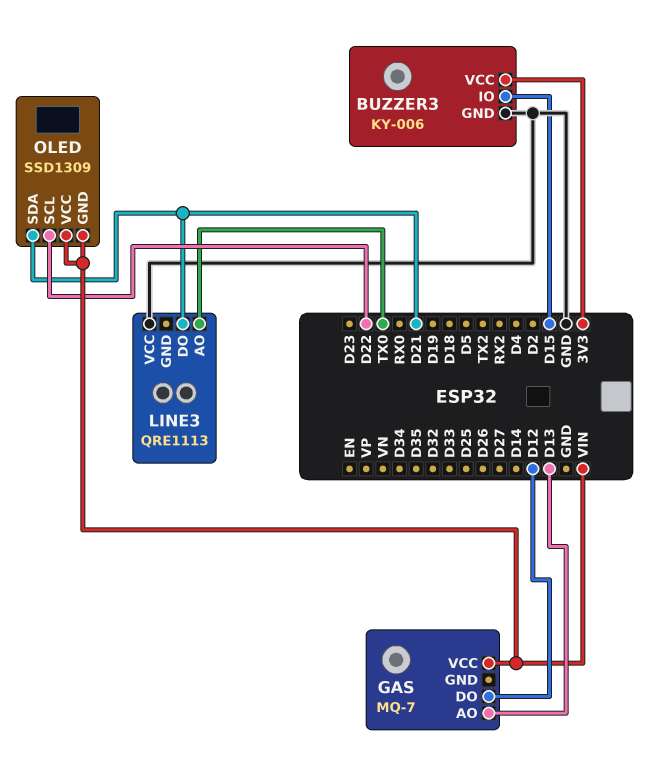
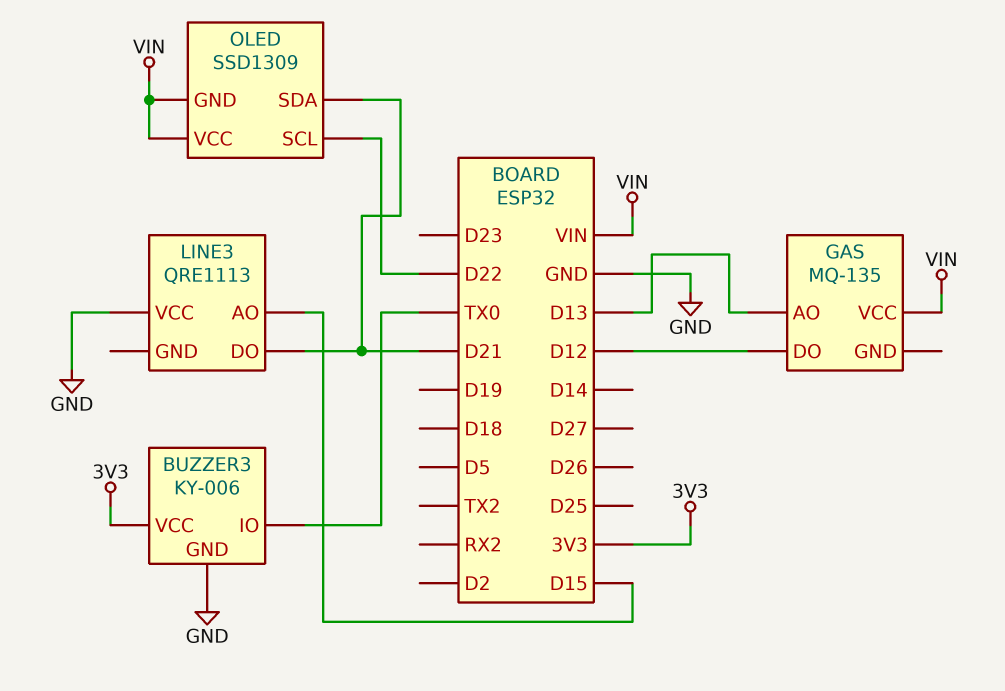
BUZZER3 pin IO: D15 -> TX0
GAS: MQ-7 -> MQ-135
LINE3 pin AO: TX0 -> D15

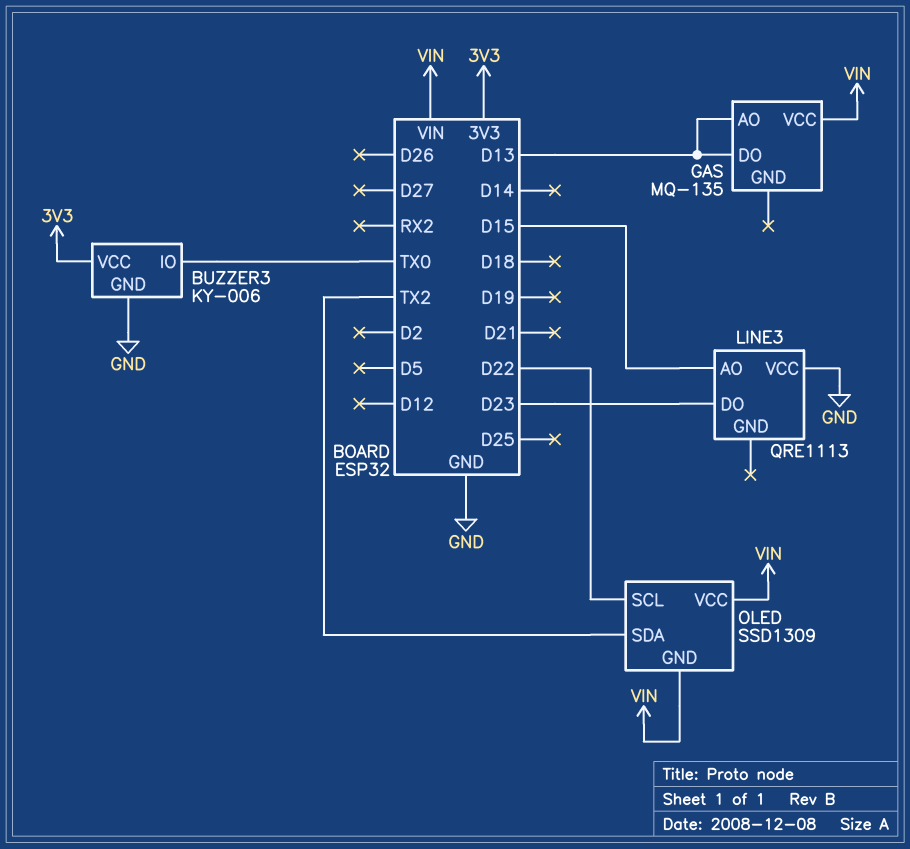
GAS pin DO: D12 -> D13
LINE3 pin DO: D21 -> D23
OLED pin SDA: D21 -> TX2

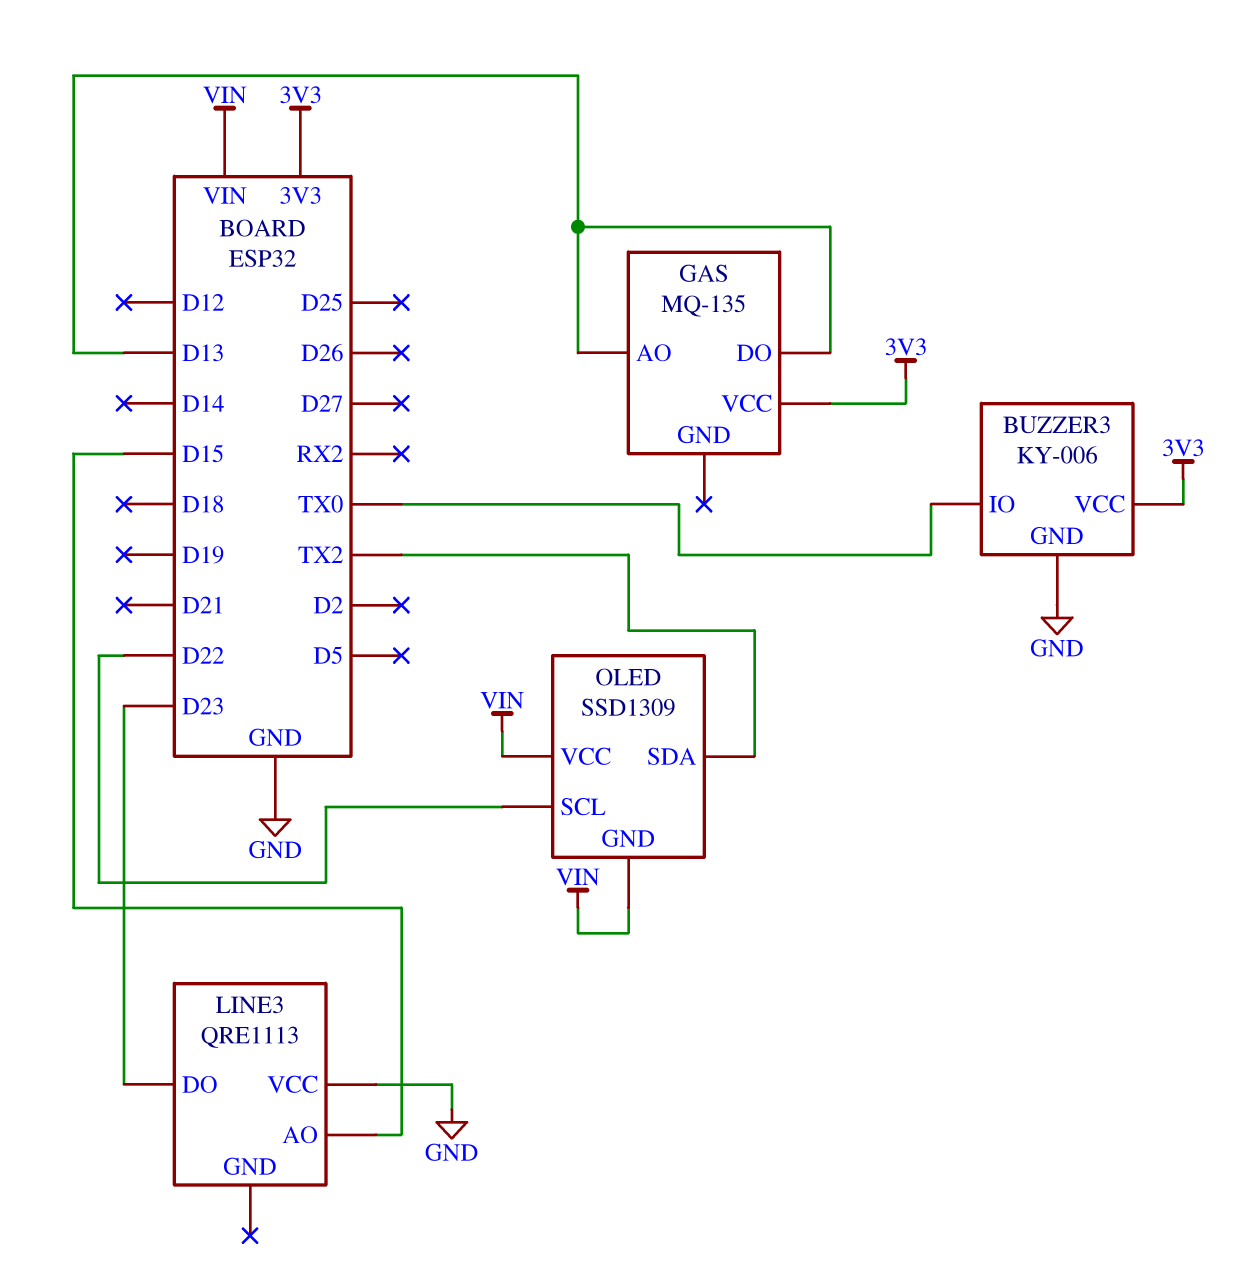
GAS pin VCC: VIN -> 3V3

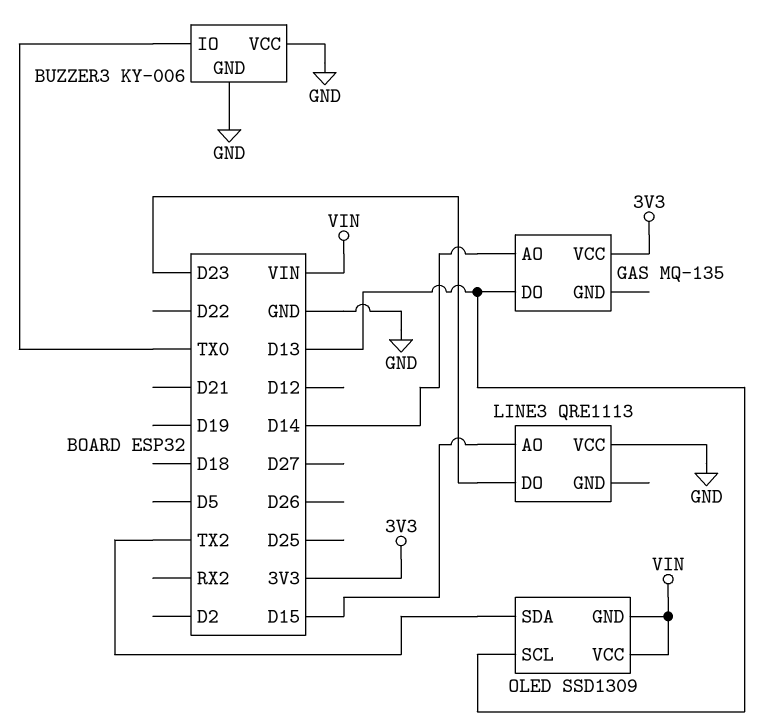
BUZZER3 pin VCC: 3V3 -> GND
GAS pin AO: D13 -> D14
OLED pin SCL: D22 -> D13

